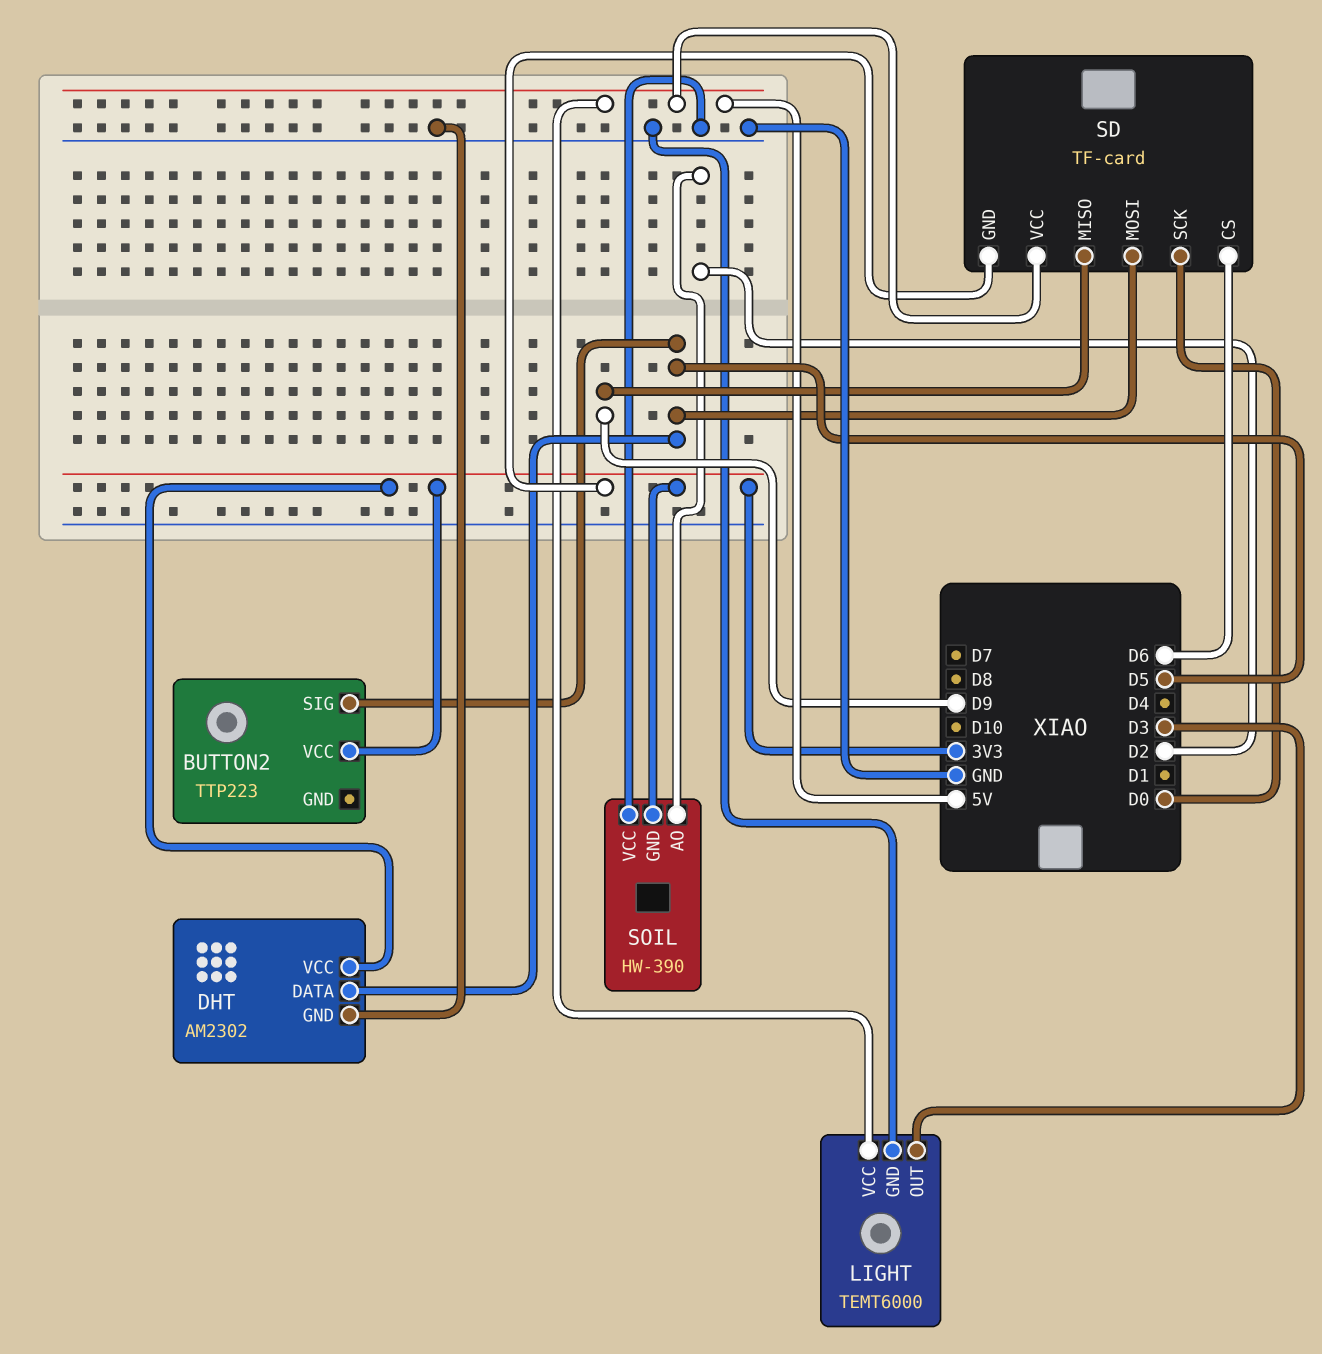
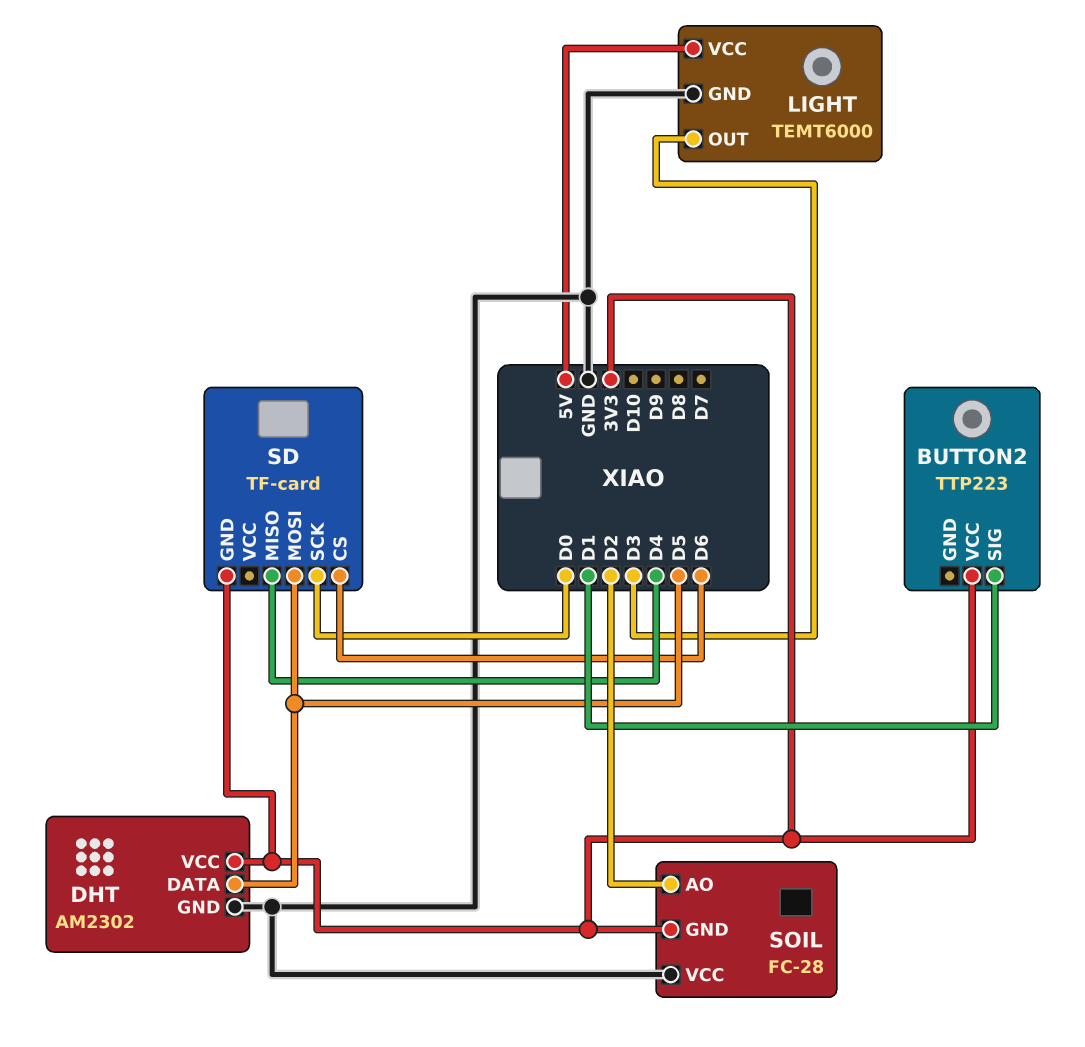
BUTTON2 pin SIG: D5 -> D1
SD pin MISO: D9 -> D4
SD pin VCC: 5V -> none
SOIL: HW-390 -> FC-28

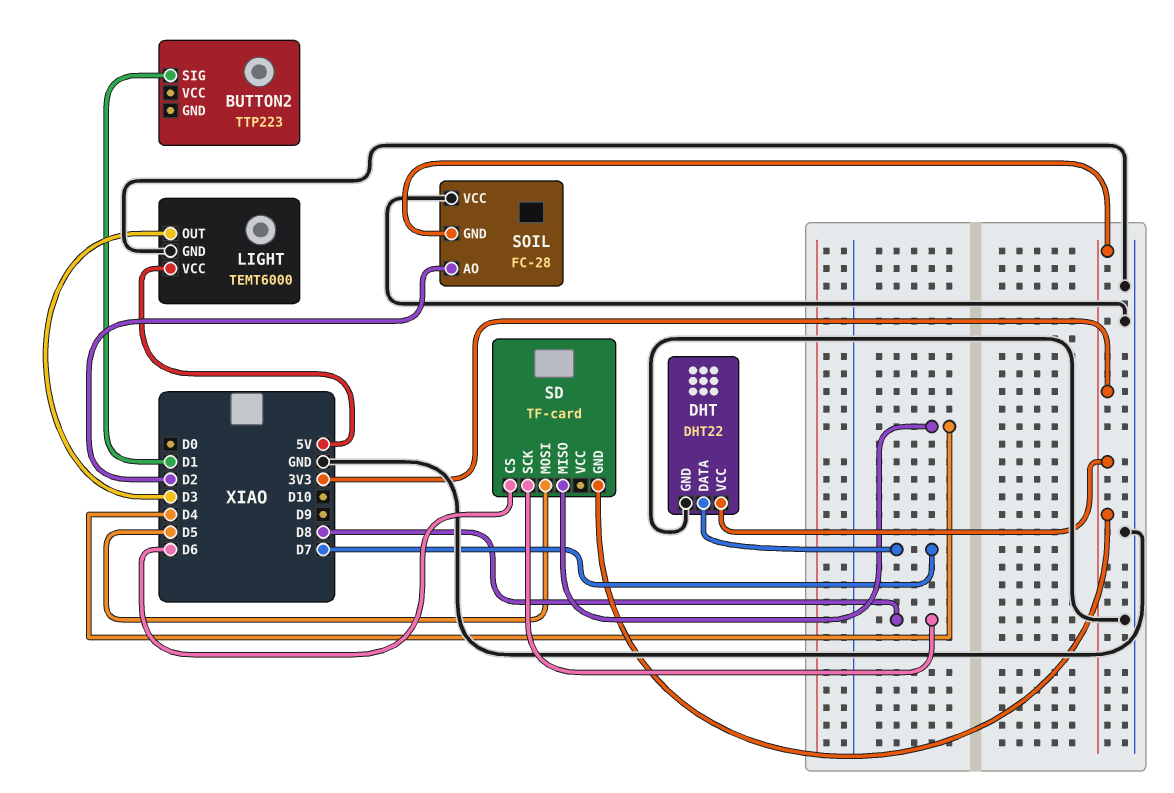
BUTTON2 pin VCC: 3V3 -> none
DHT: AM2302 -> DHT22
DHT pin DATA: D5 -> D7
SD pin SCK: D0 -> D8

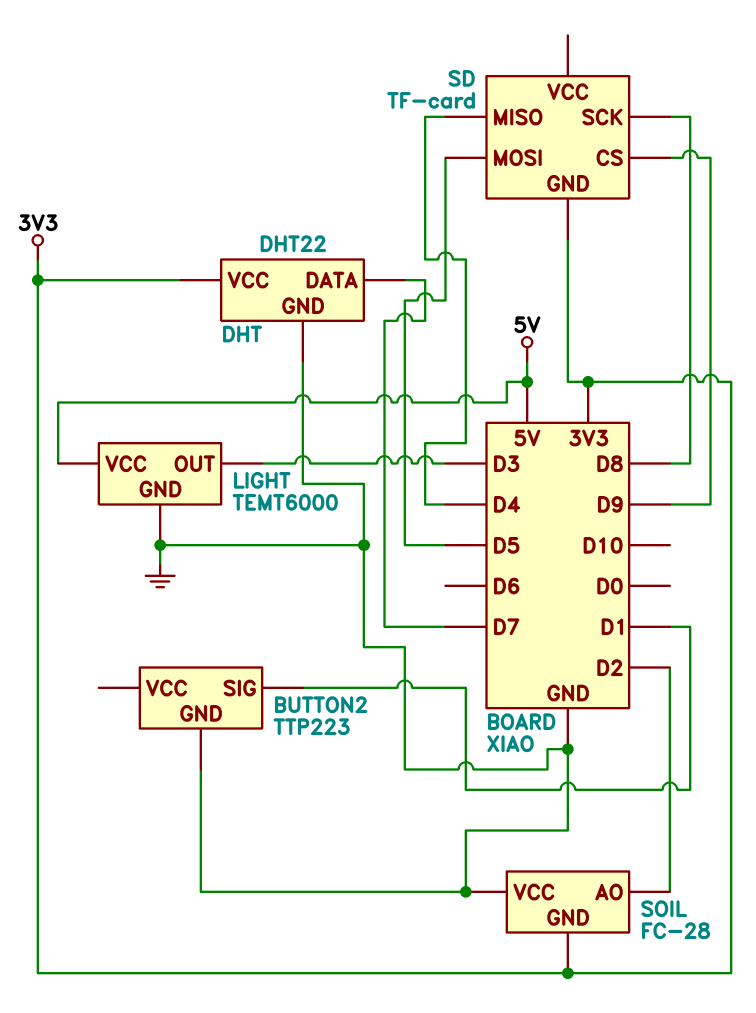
BUTTON2 pin GND: none -> GND
SD pin CS: D6 -> D9

